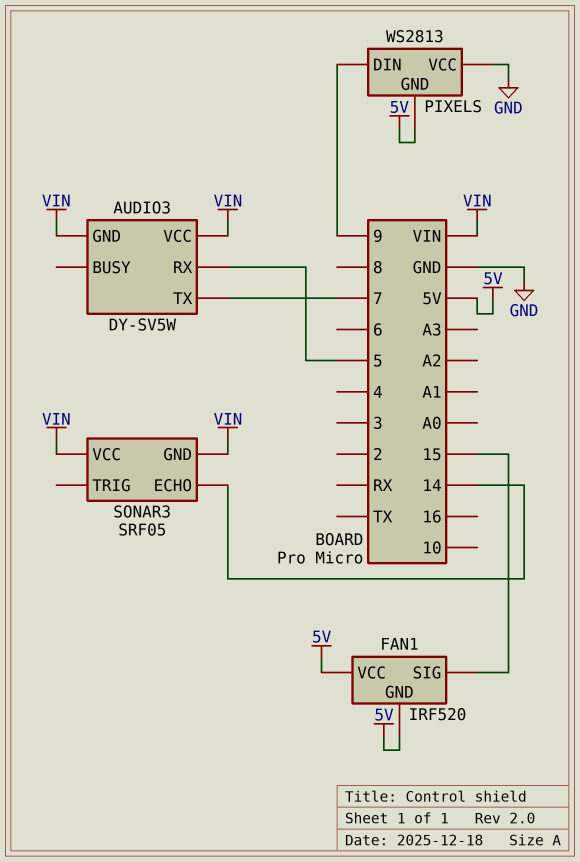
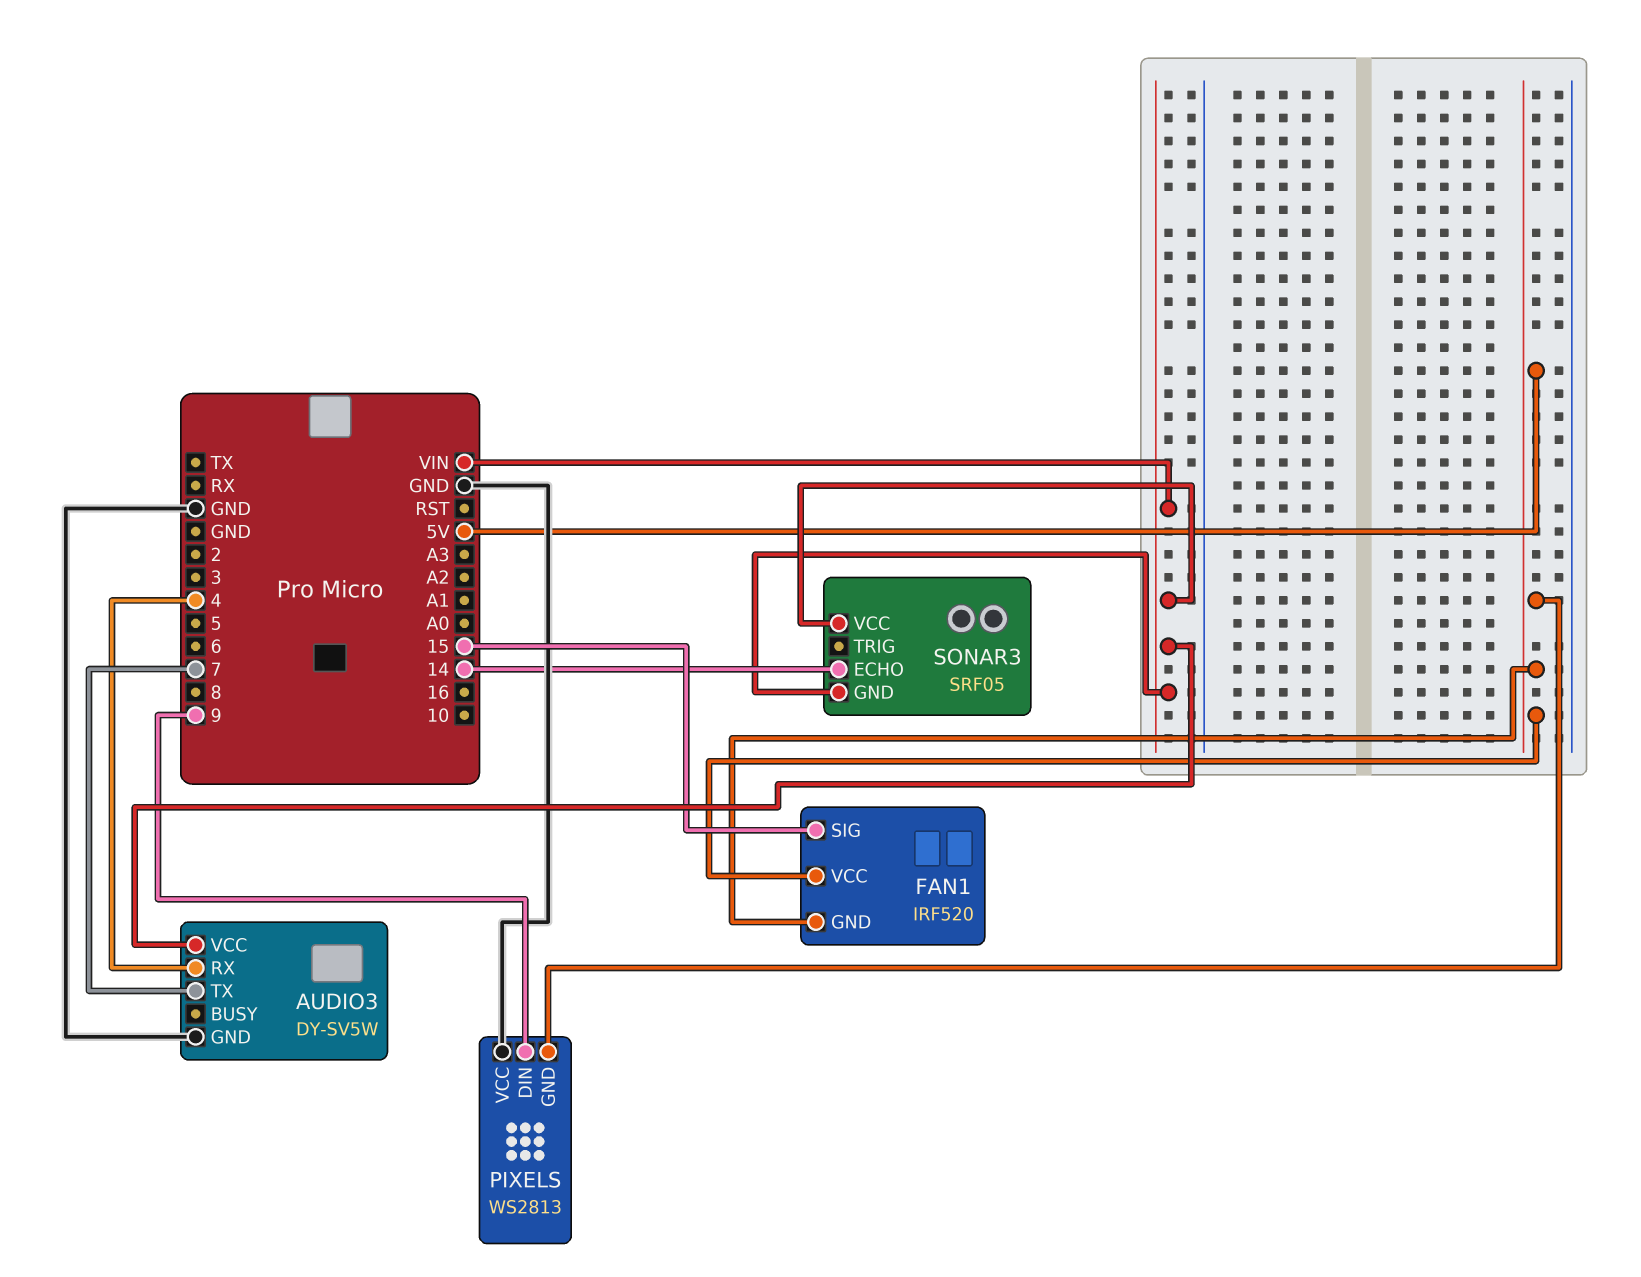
AUDIO3 pin GND: VIN -> GND
AUDIO3 pin RX: 5 -> 4

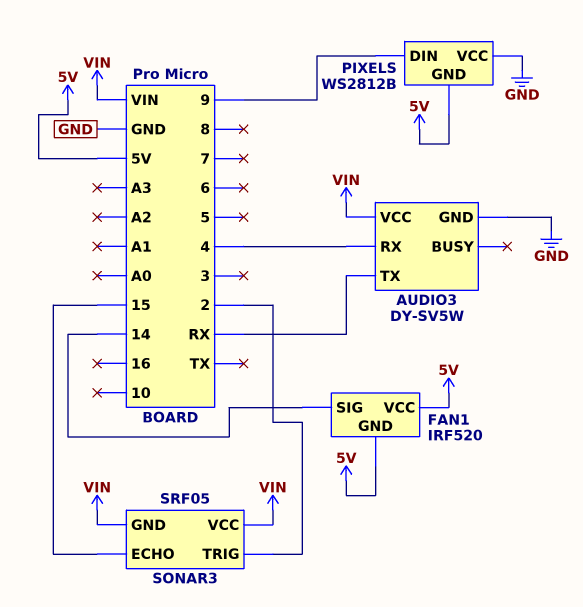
AUDIO3 pin TX: 7 -> RX
FAN1 pin SIG: 15 -> 14
PIXELS: WS2813 -> WS2812B
SONAR3 pin ECHO: 14 -> 15
SONAR3 pin TRIG: none -> 2

